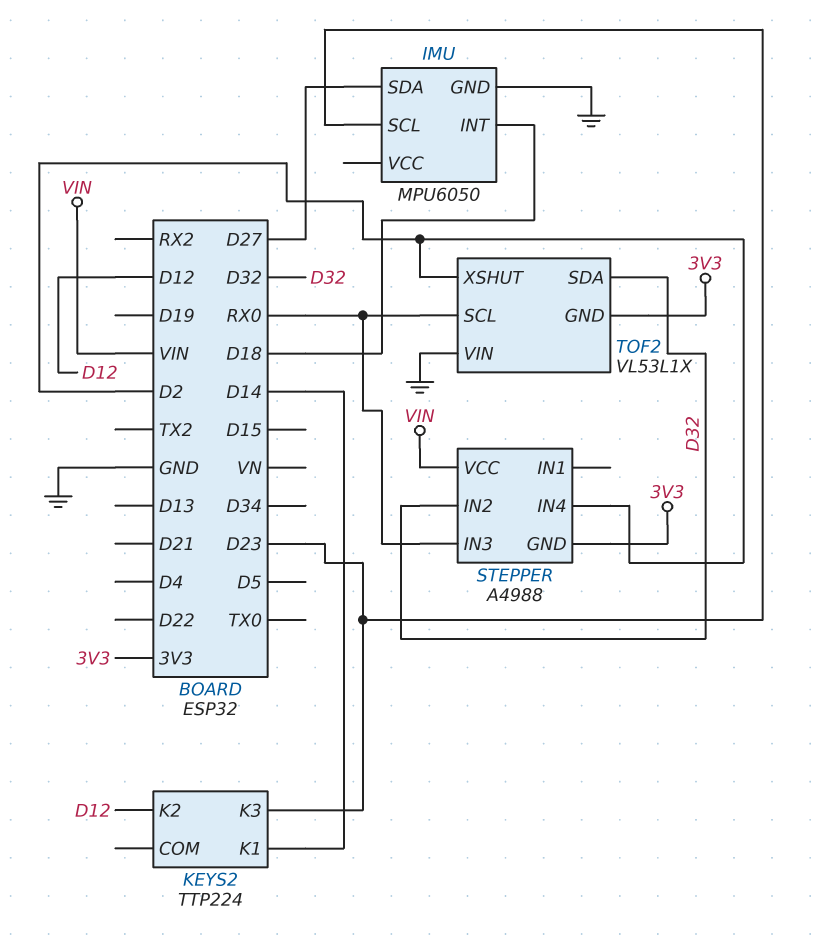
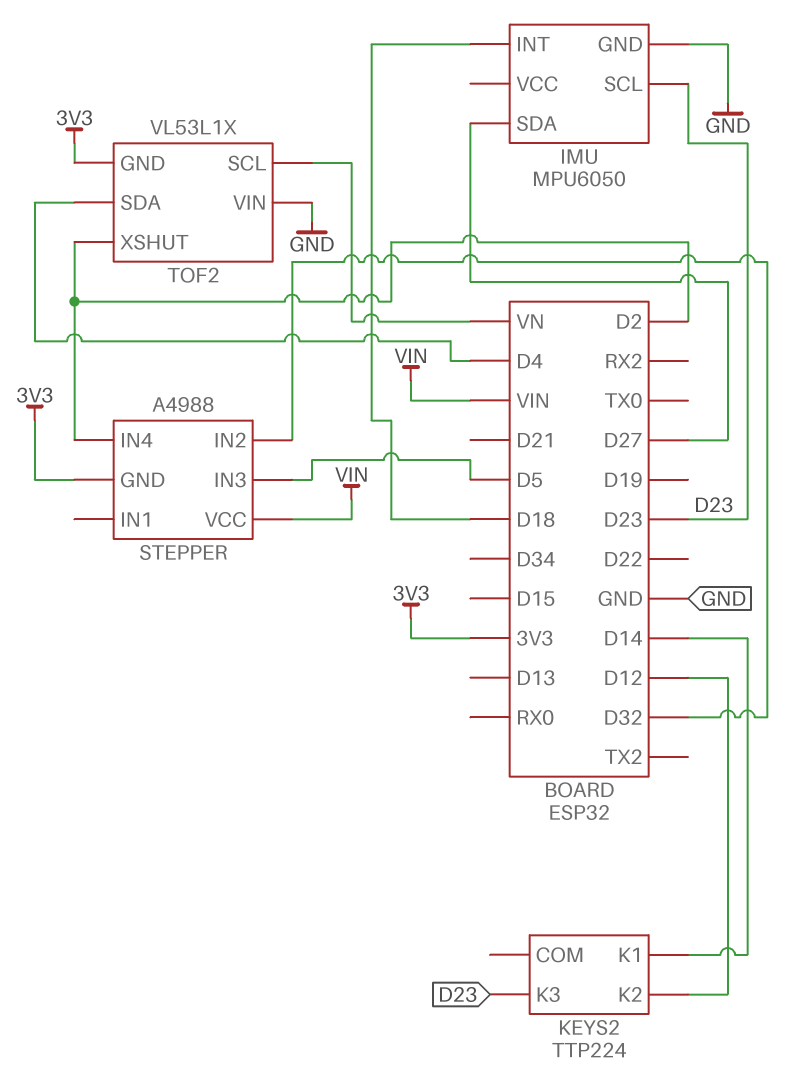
STEPPER pin IN3: RX0 -> D5
TOF2 pin SCL: RX0 -> VN
TOF2 pin SDA: D32 -> D4

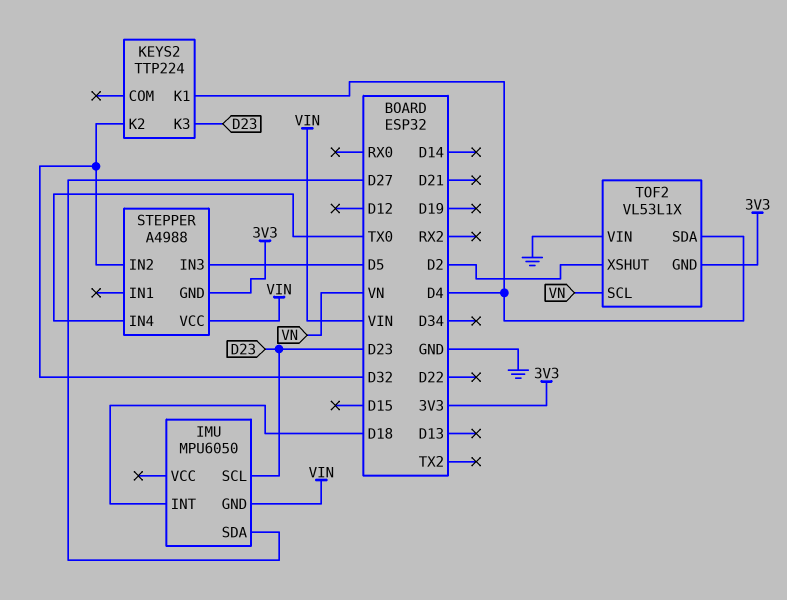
IMU pin GND: GND -> VIN
KEYS2 pin K1: D14 -> D4
KEYS2 pin K2: D12 -> D32
STEPPER pin IN4: D2 -> TX0

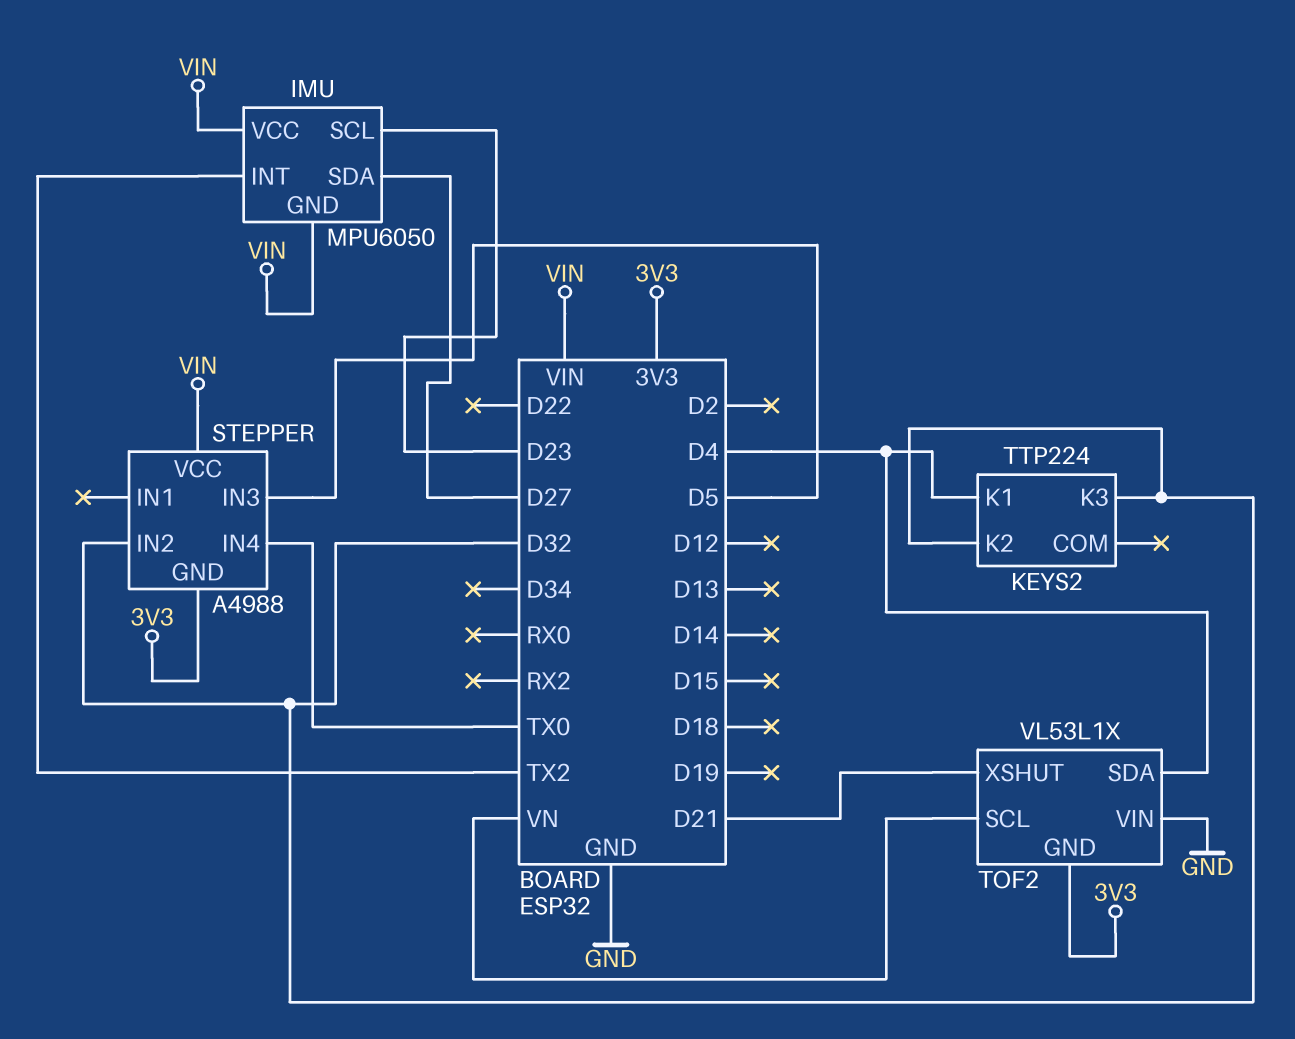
IMU pin INT: D18 -> TX2
IMU pin VCC: none -> VIN
KEYS2 pin K3: D23 -> D32
TOF2 pin XSHUT: D2 -> D21

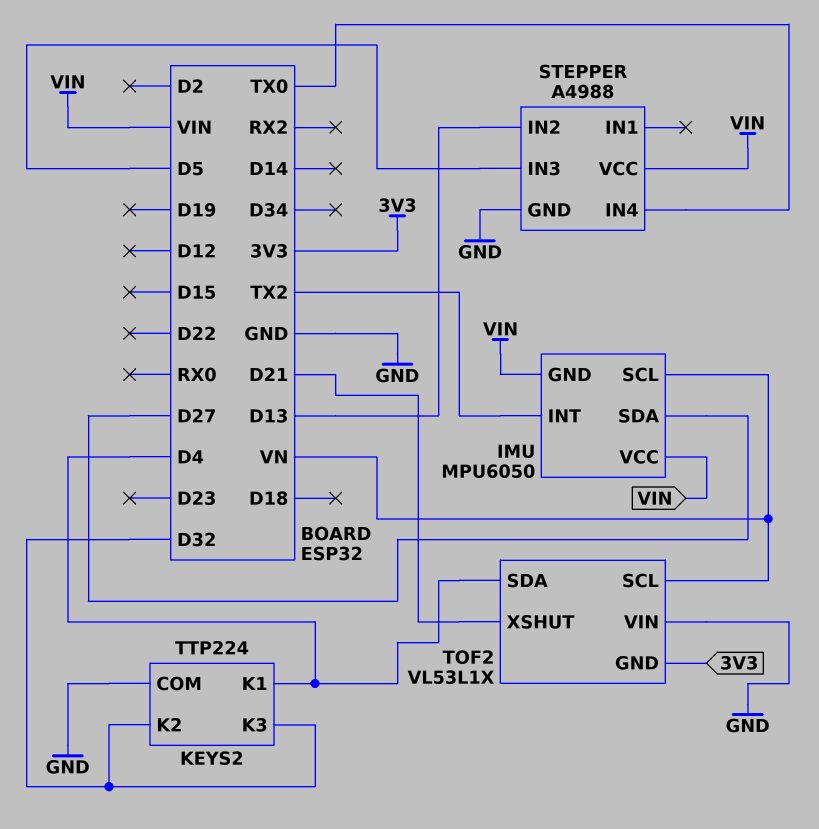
IMU pin SCL: D23 -> VN
KEYS2 pin COM: none -> GND
STEPPER pin GND: 3V3 -> GND
STEPPER pin IN2: D32 -> D13

